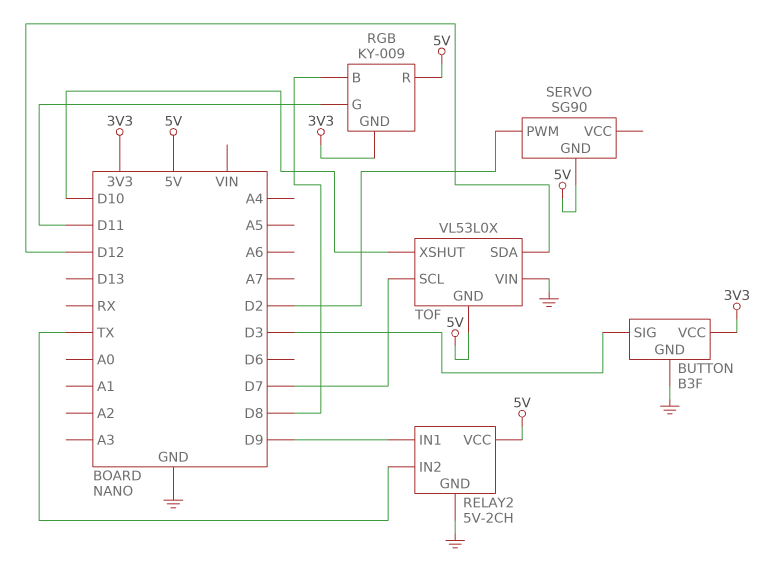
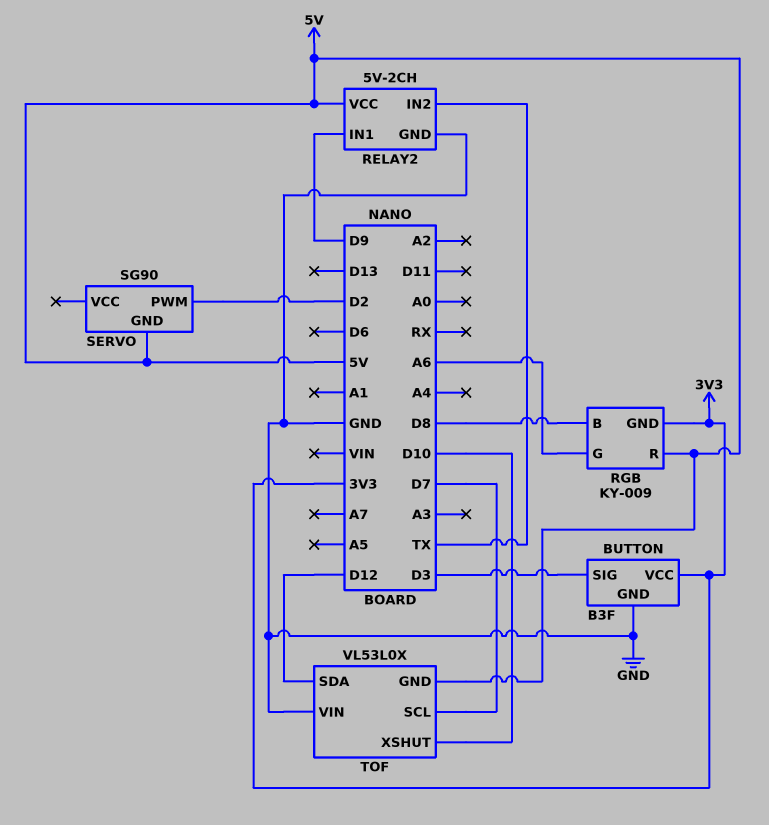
RGB pin G: D11 -> A6

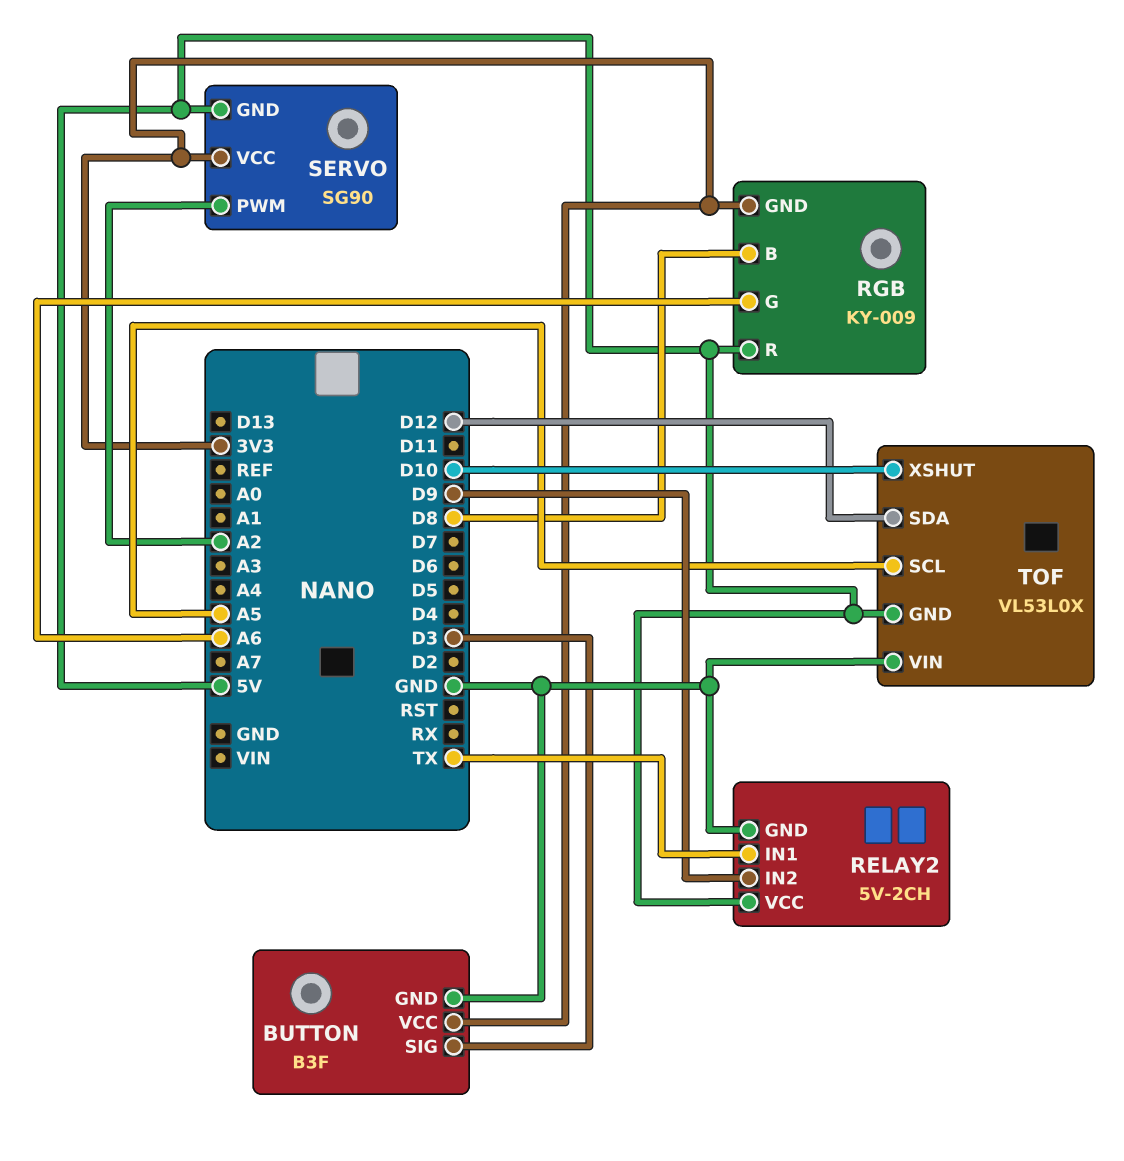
RELAY2 pin IN1: D9 -> TX
RELAY2 pin IN2: TX -> D9
SERVO pin PWM: D2 -> A2
SERVO pin VCC: none -> 3V3
TOF pin SCL: D7 -> A5

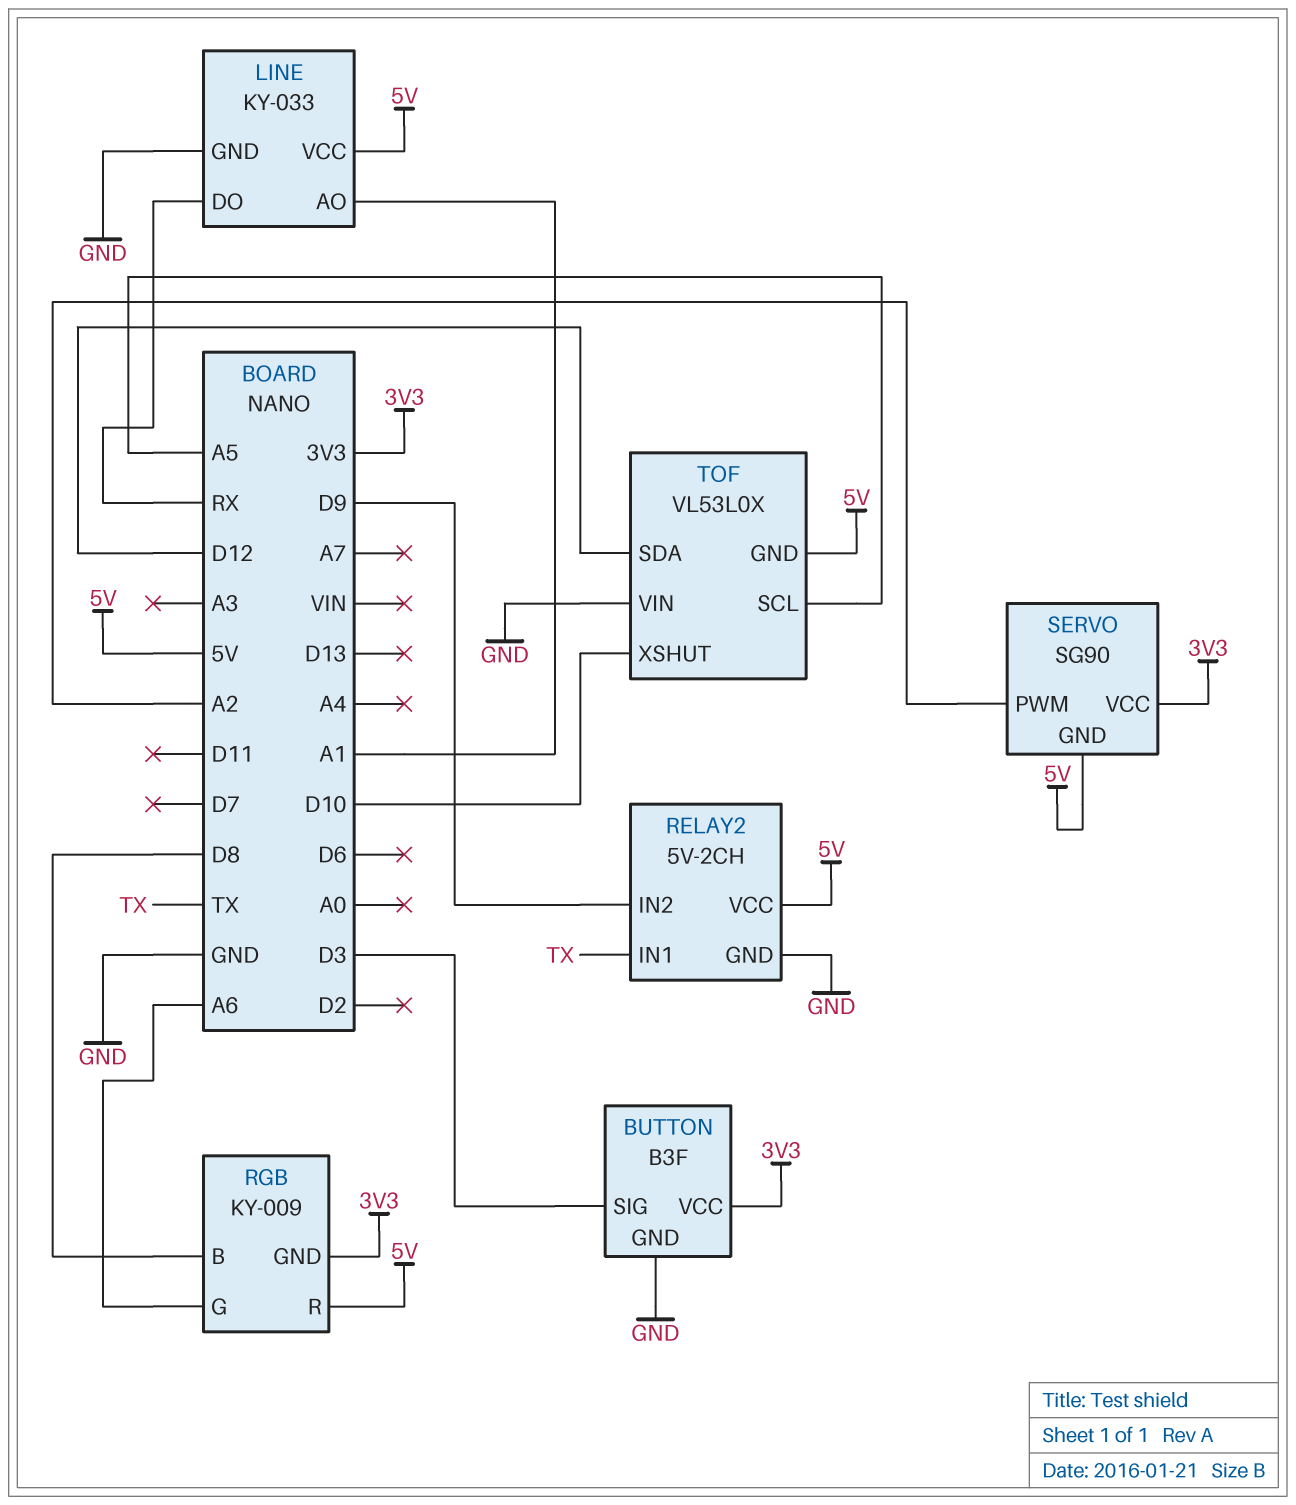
LINE: none -> KY-033
LINE pin AO: none -> A1
LINE pin DO: none -> RX
LINE pin GND: none -> GND
LINE pin VCC: none -> 5V

